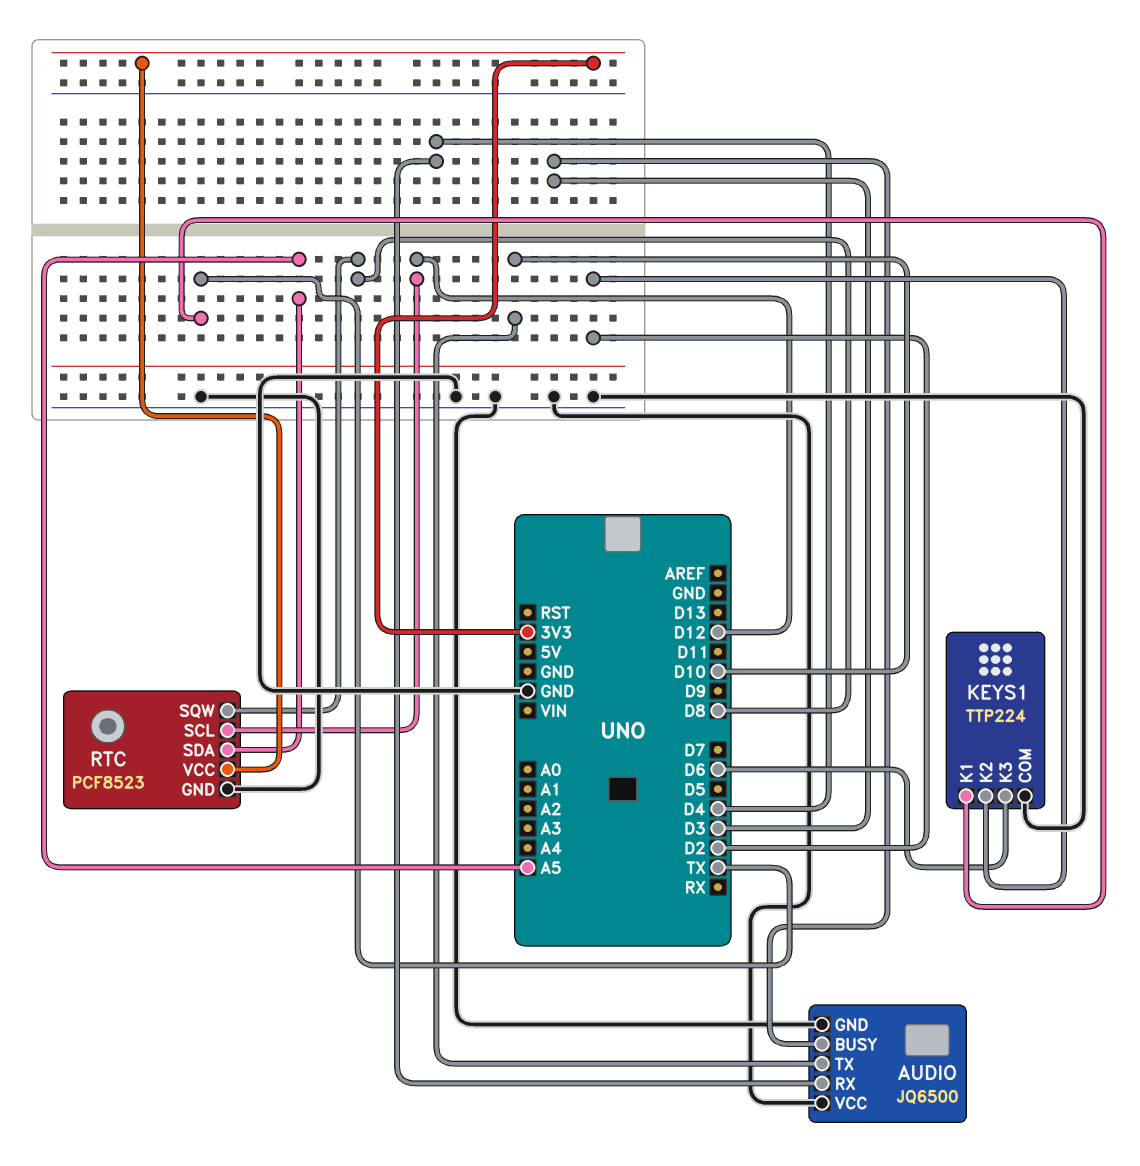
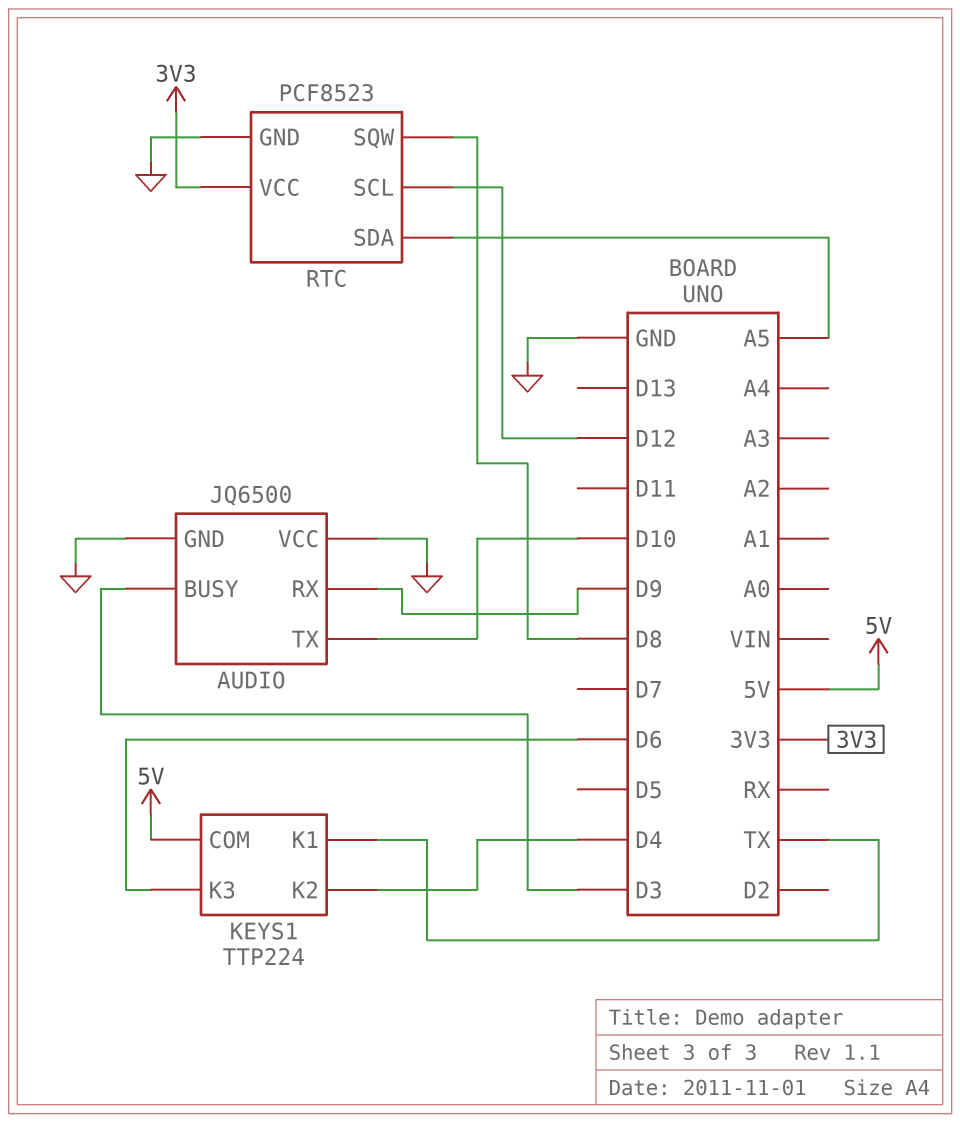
AUDIO pin RX: D4 -> D9
KEYS1 pin COM: GND -> 5V
KEYS1 pin K2: D2 -> D4

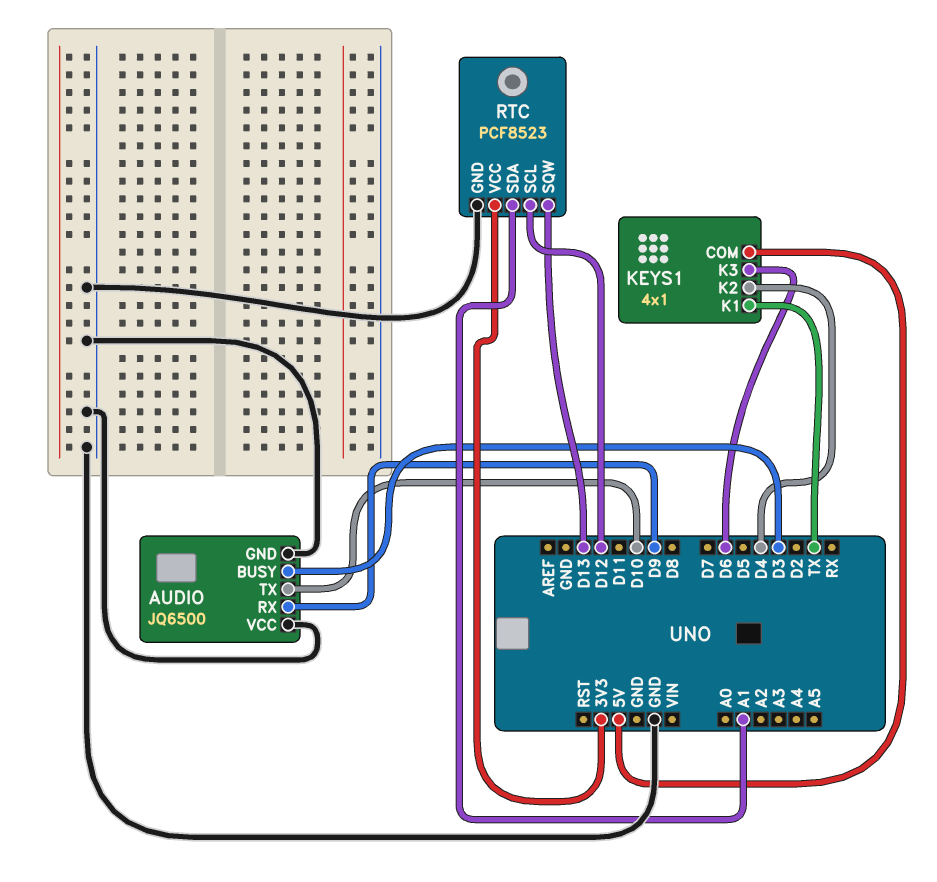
KEYS1: TTP224 -> 4x1
RTC pin SDA: A5 -> A1
RTC pin SQW: D8 -> D13

